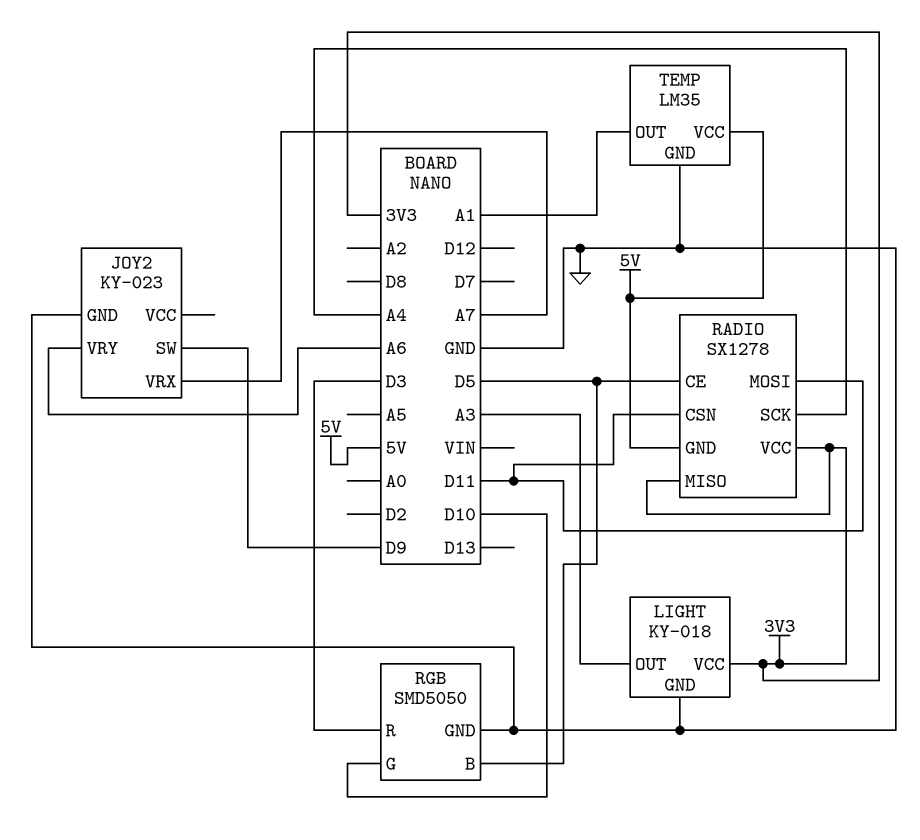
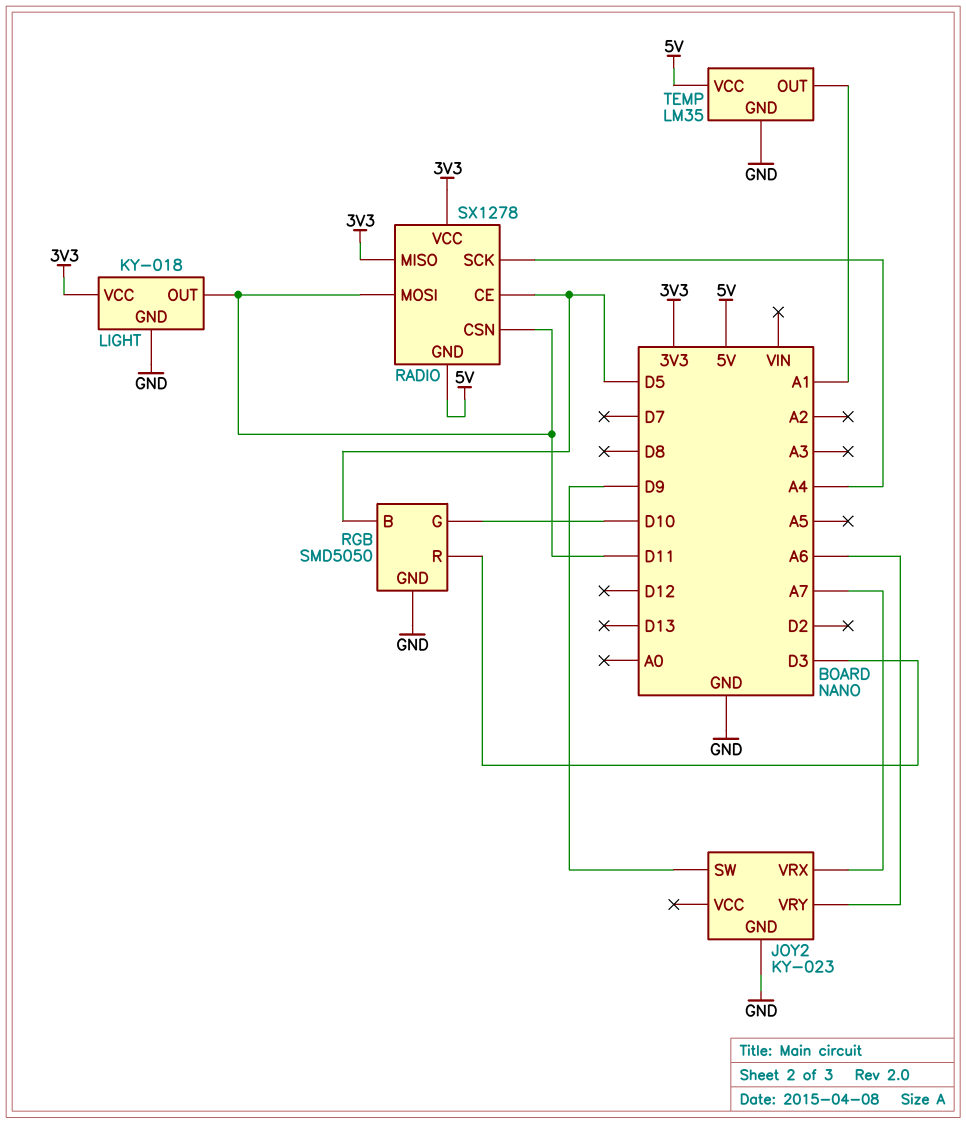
LIGHT pin OUT: A3 -> D11

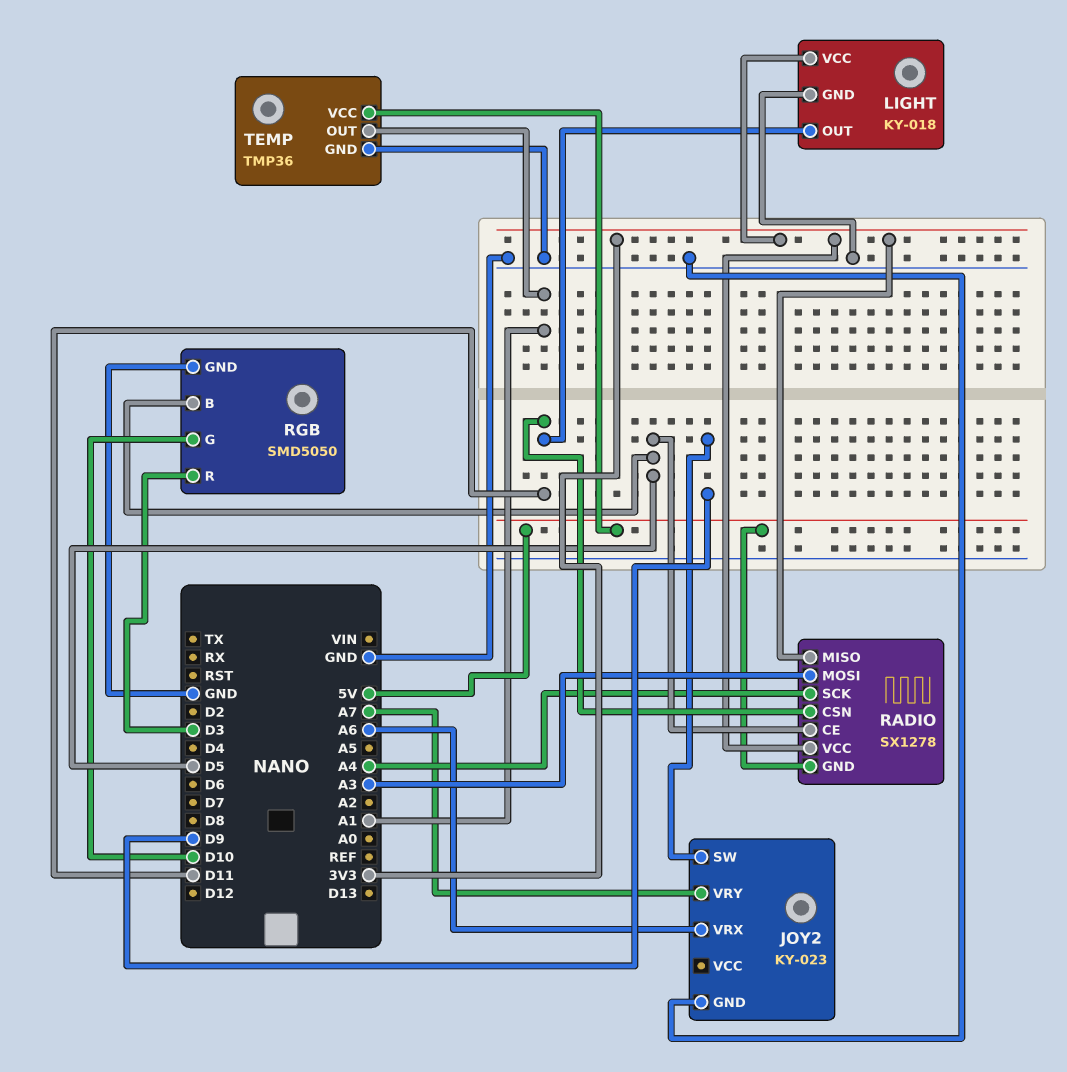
JOY2 pin VRX: A7 -> A6
JOY2 pin VRY: A6 -> A7
RADIO pin MOSI: D11 -> A3
TEMP: LM35 -> TMP36

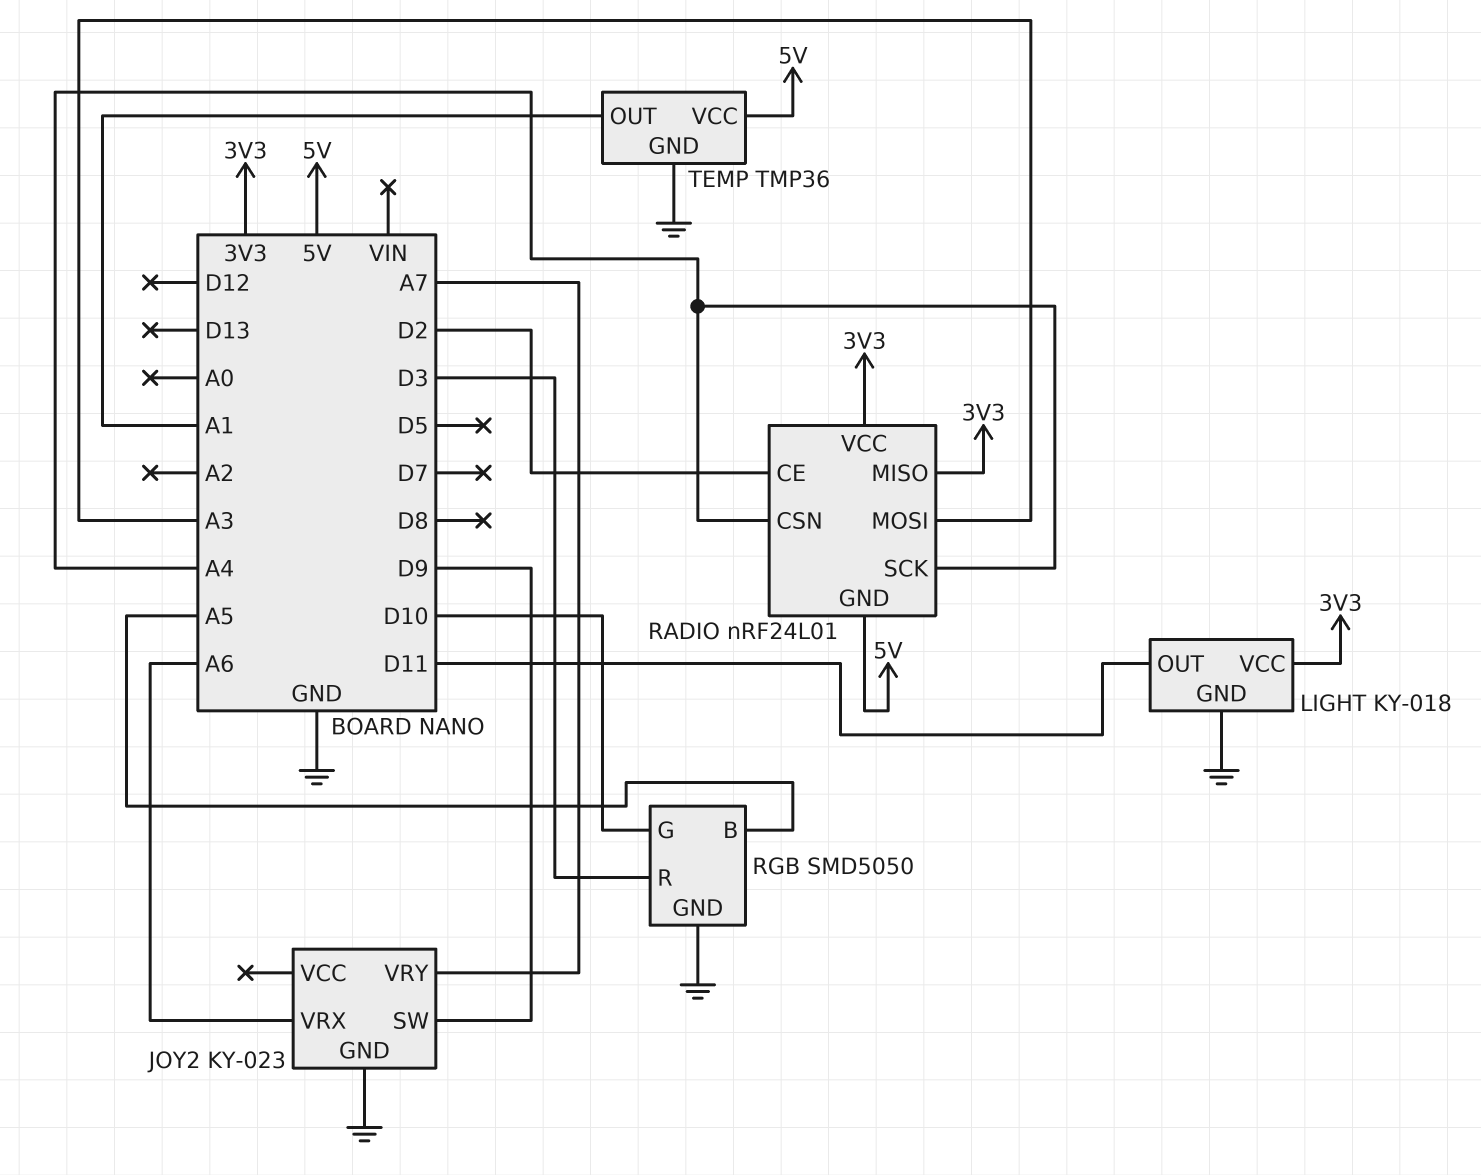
RADIO: SX1278 -> nRF24L01
RADIO pin CE: D5 -> D2
RADIO pin CSN: D11 -> A4
RGB pin B: D5 -> A5

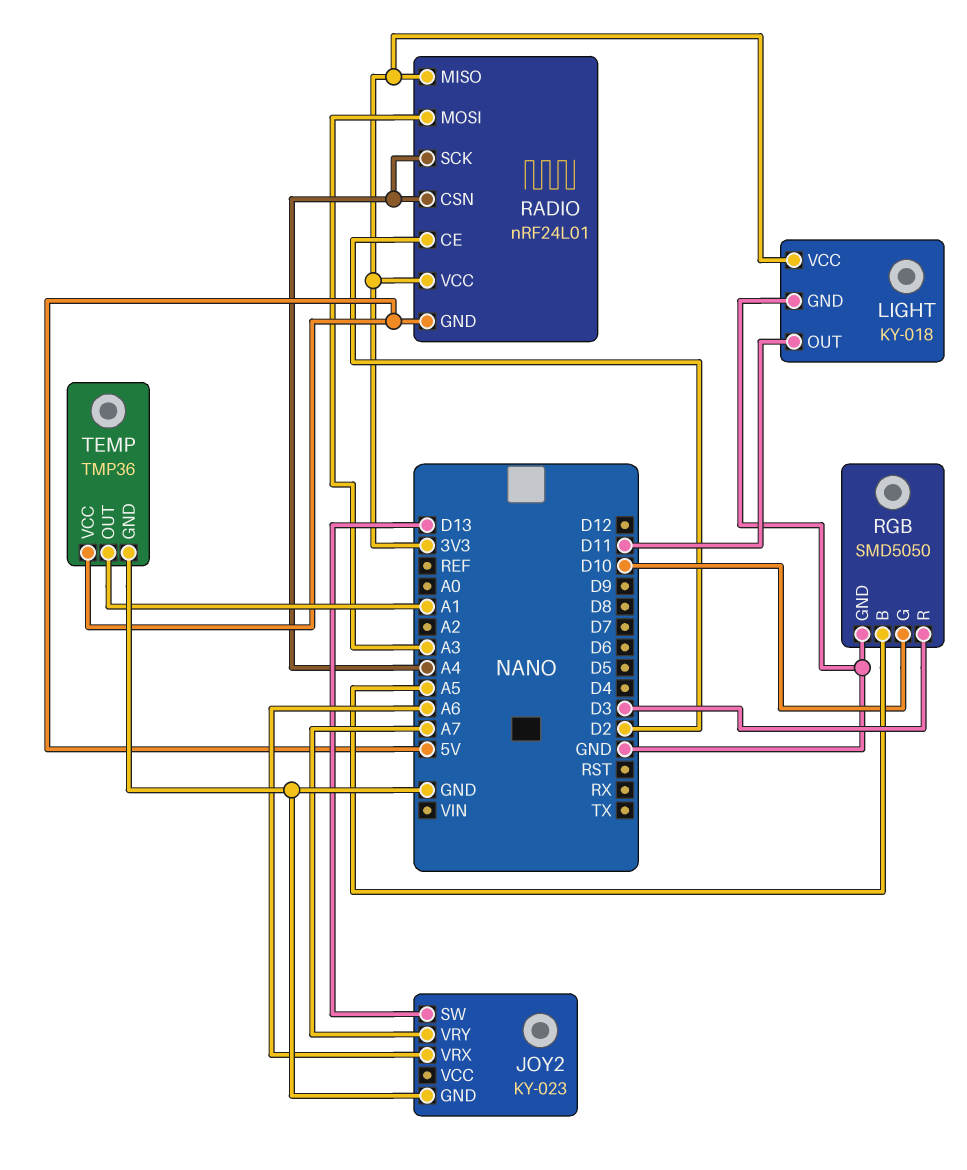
JOY2 pin SW: D9 -> D13

